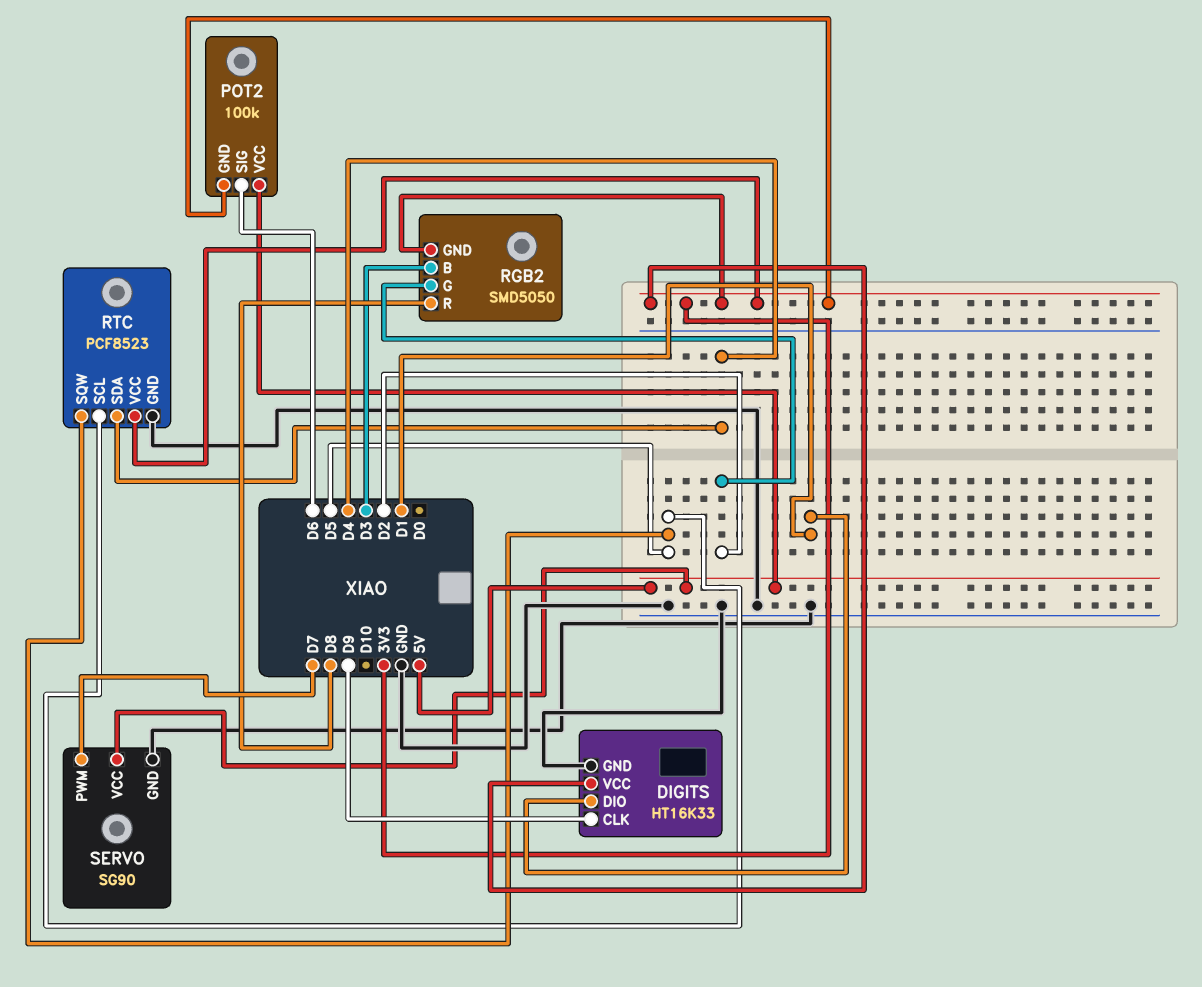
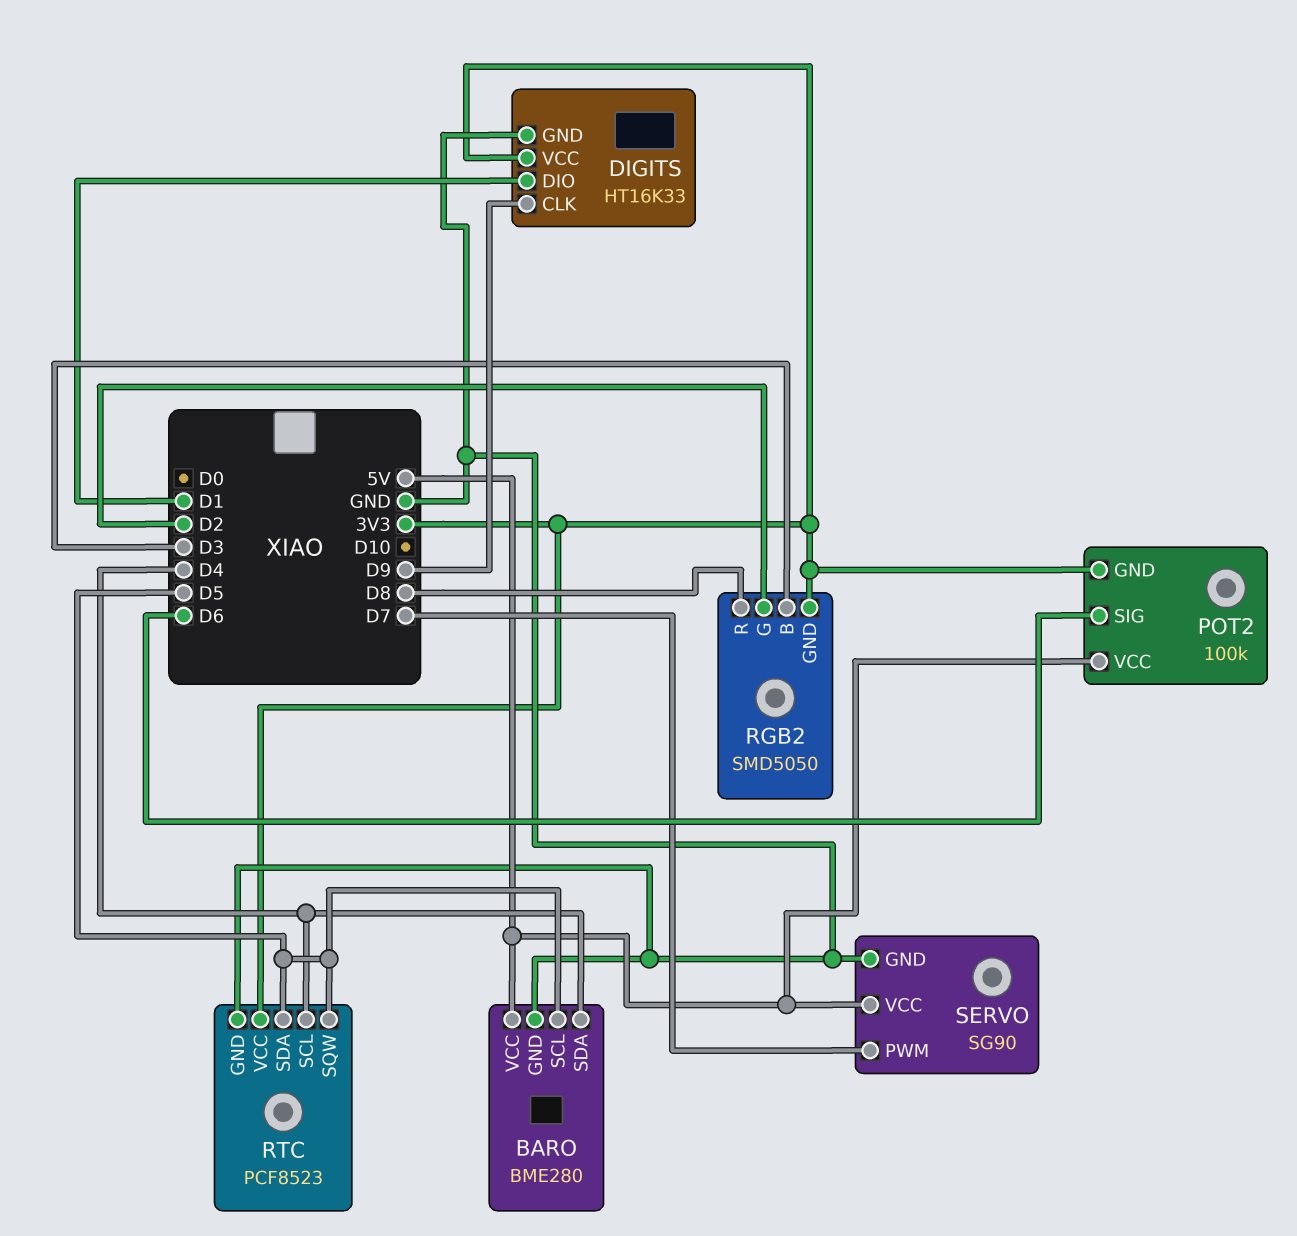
BARO: none -> BME280
BARO pin GND: none -> GND
BARO pin SCL: none -> D5
BARO pin SDA: none -> D4
BARO pin VCC: none -> 5V
RTC pin SCL: D5 -> D4
RTC pin SDA: D4 -> D5

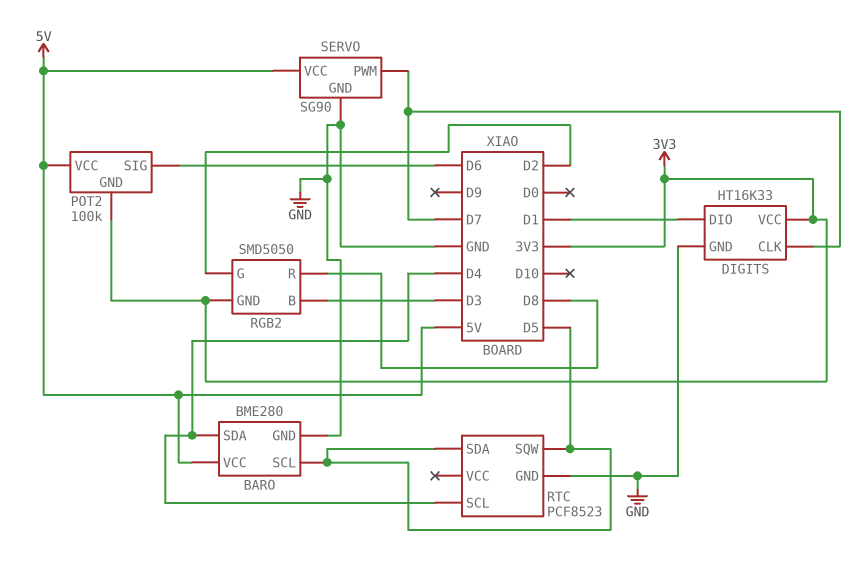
DIGITS pin CLK: D9 -> D7
RTC pin VCC: 3V3 -> none

